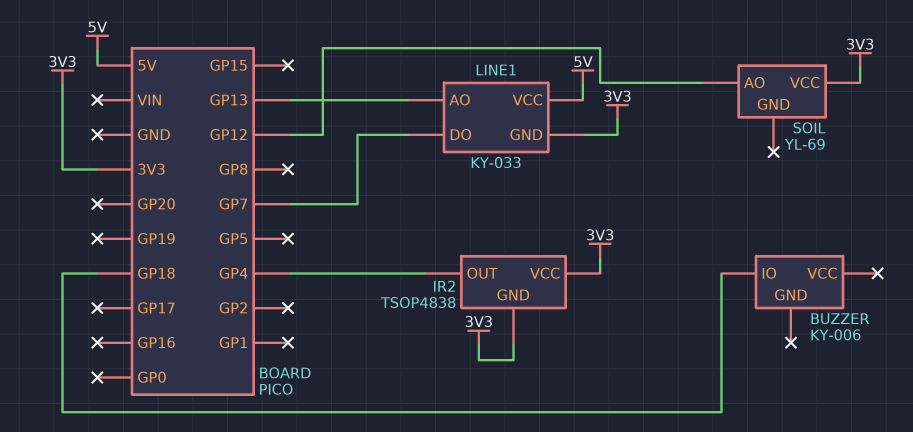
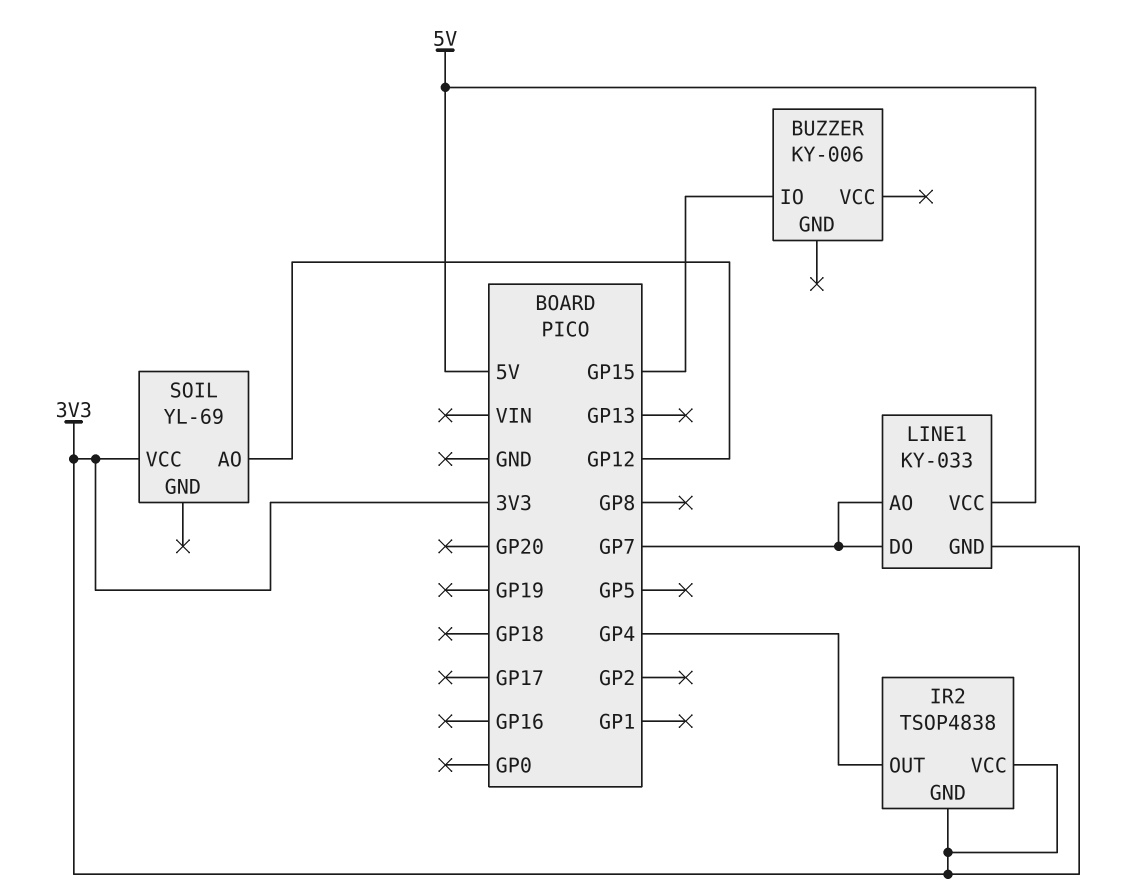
BUZZER pin IO: GP18 -> GP15
LINE1 pin AO: GP13 -> GP7

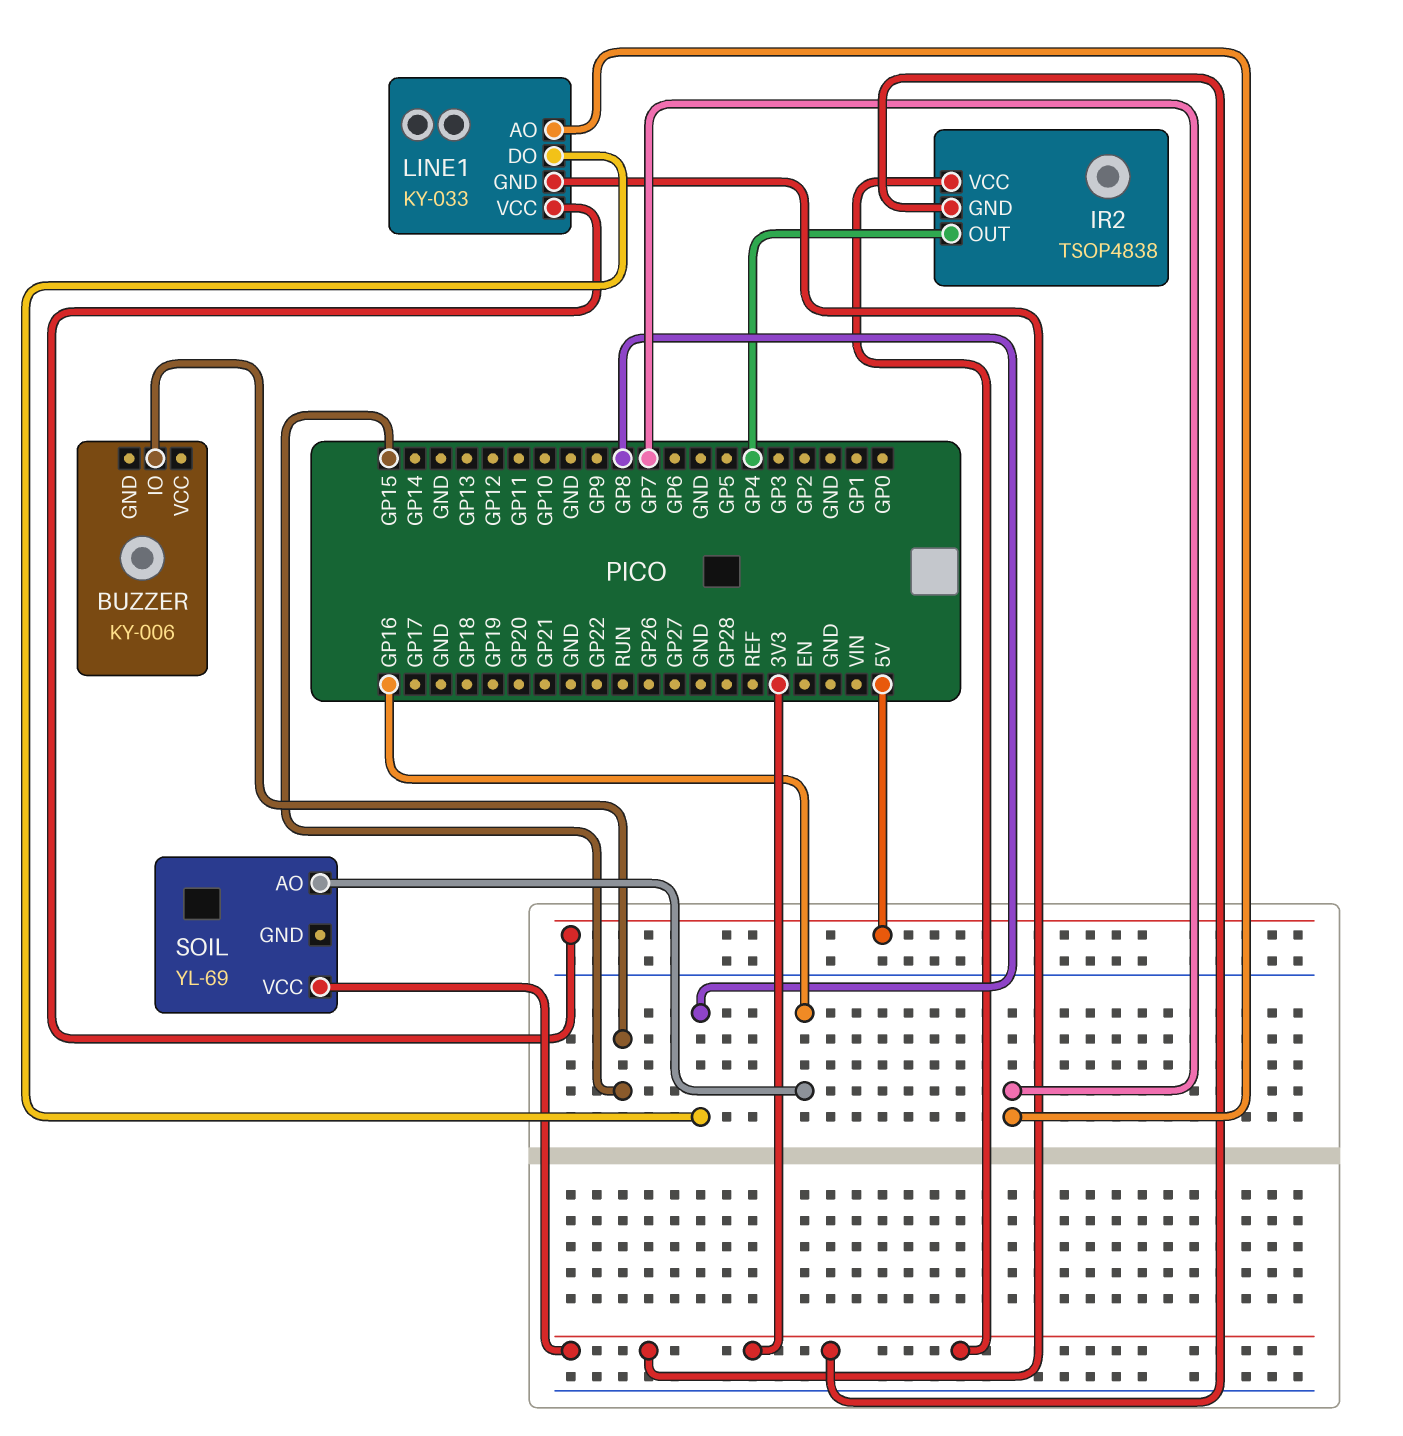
LINE1 pin DO: GP7 -> GP8
SOIL pin AO: GP12 -> GP16

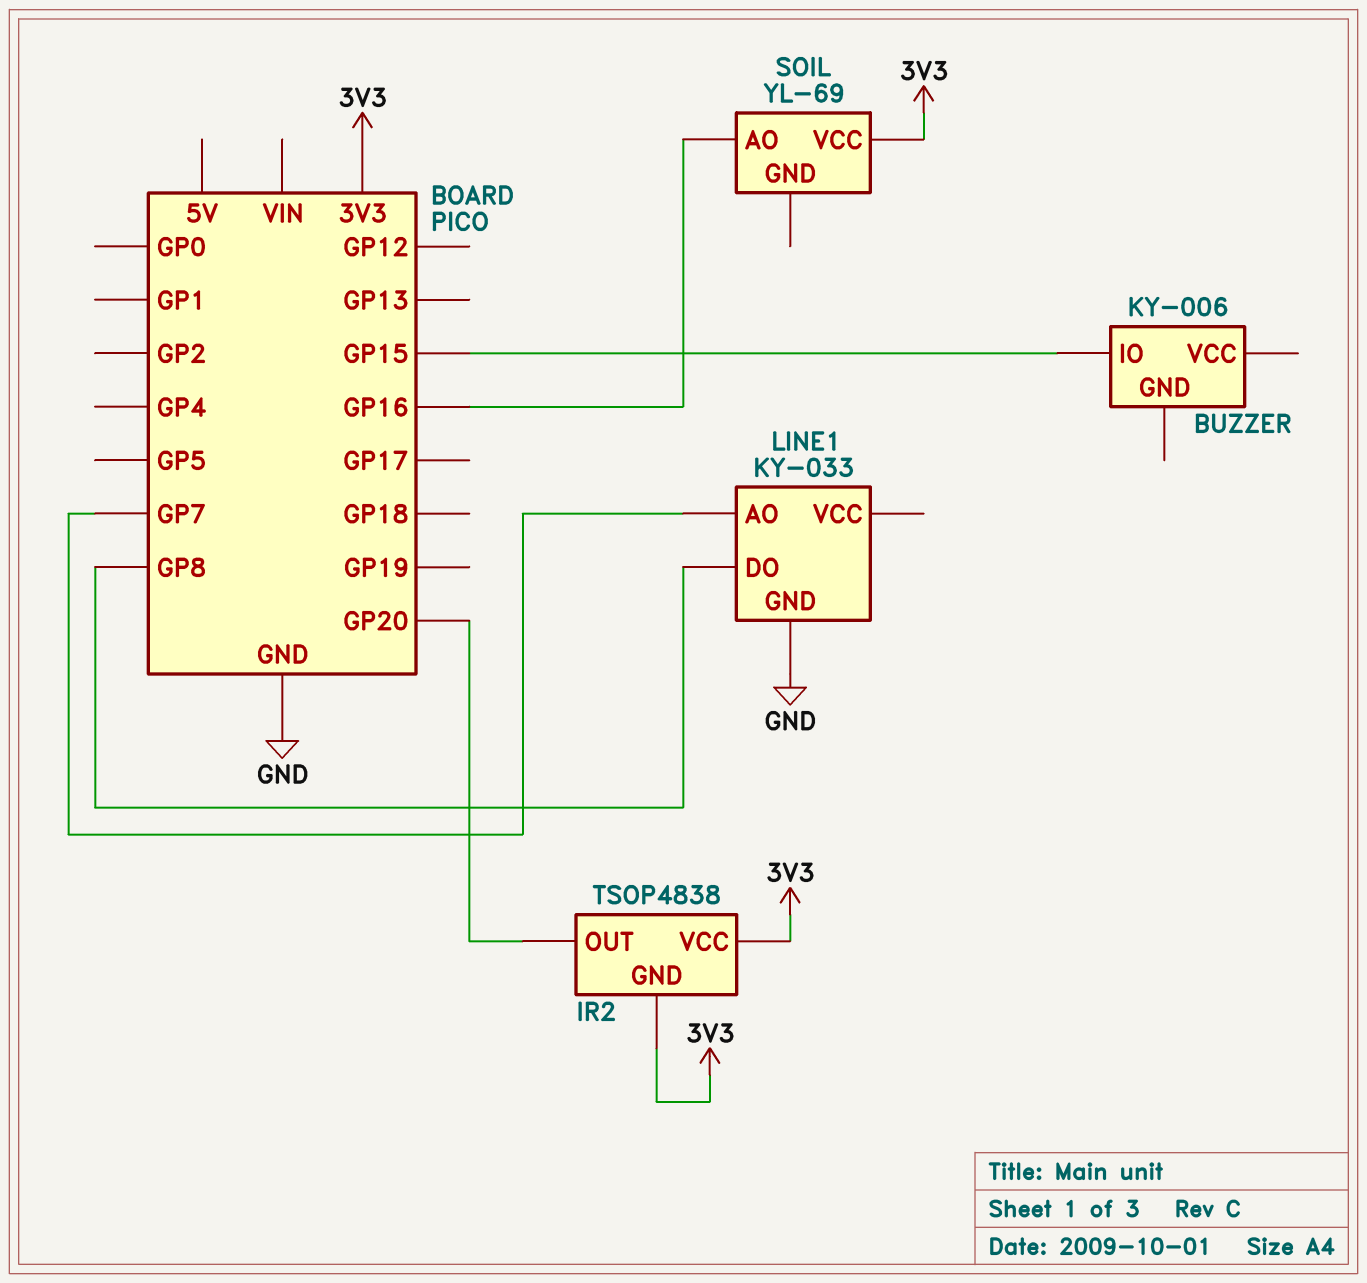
IR2 pin OUT: GP4 -> GP20
LINE1 pin GND: 3V3 -> GND
LINE1 pin VCC: 5V -> none

